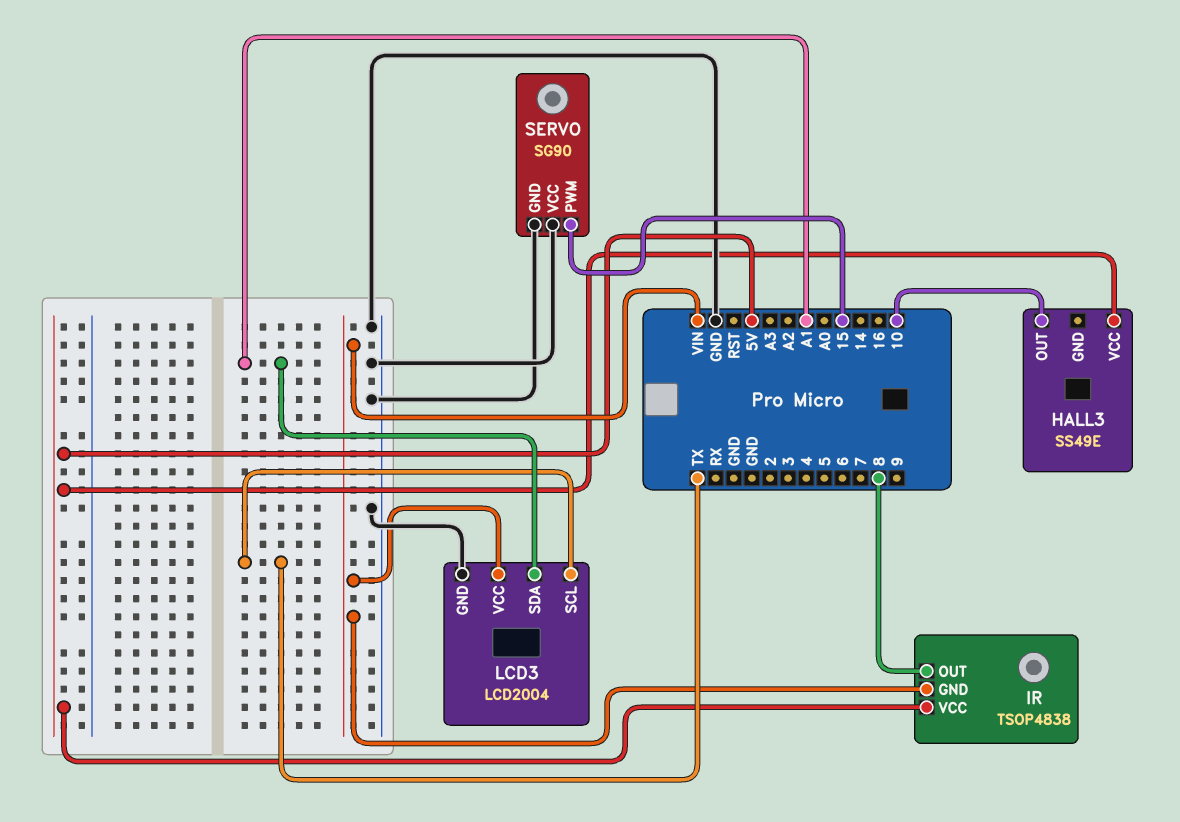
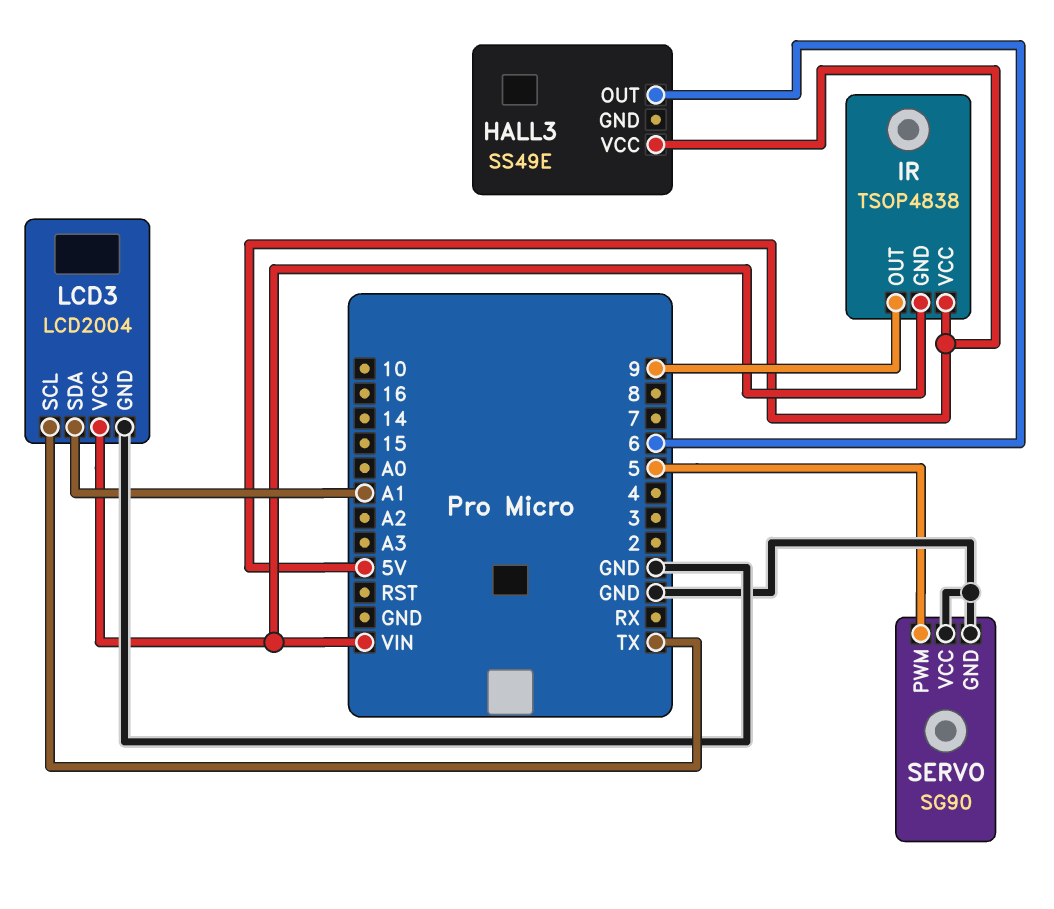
HALL3 pin OUT: 10 -> 6
IR pin OUT: 8 -> 9
SERVO pin PWM: 15 -> 5

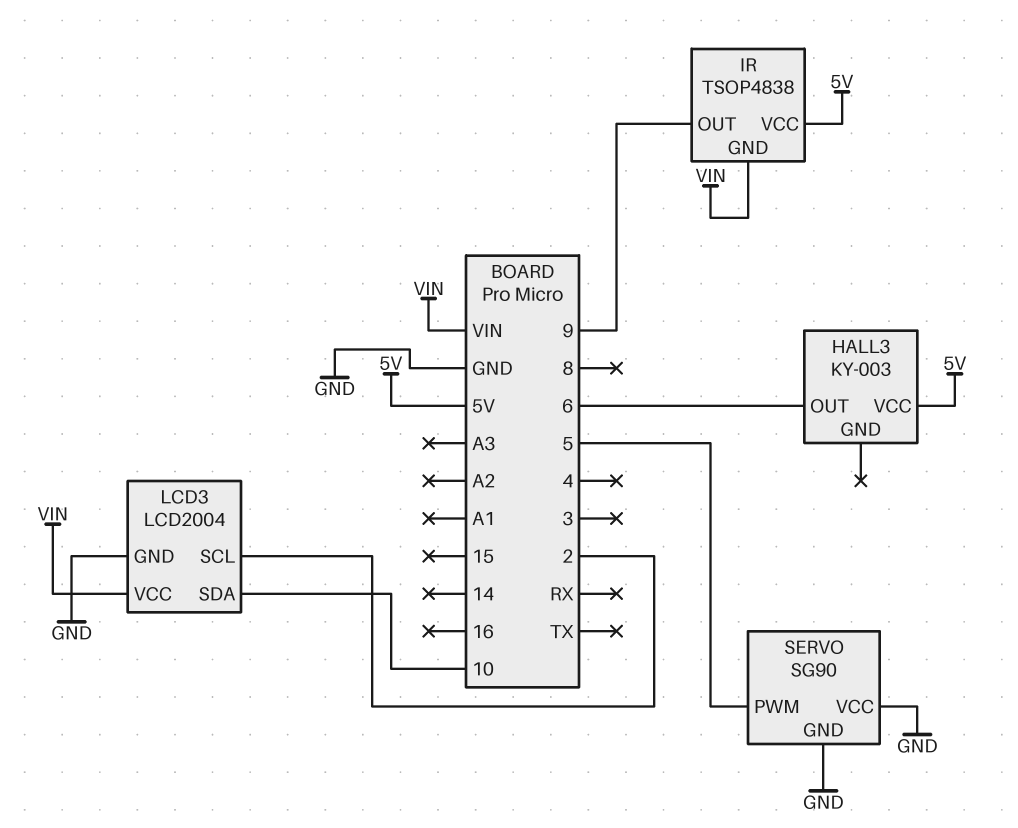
HALL3: SS49E -> KY-003
LCD3 pin SCL: TX -> 2
LCD3 pin SDA: A1 -> 10

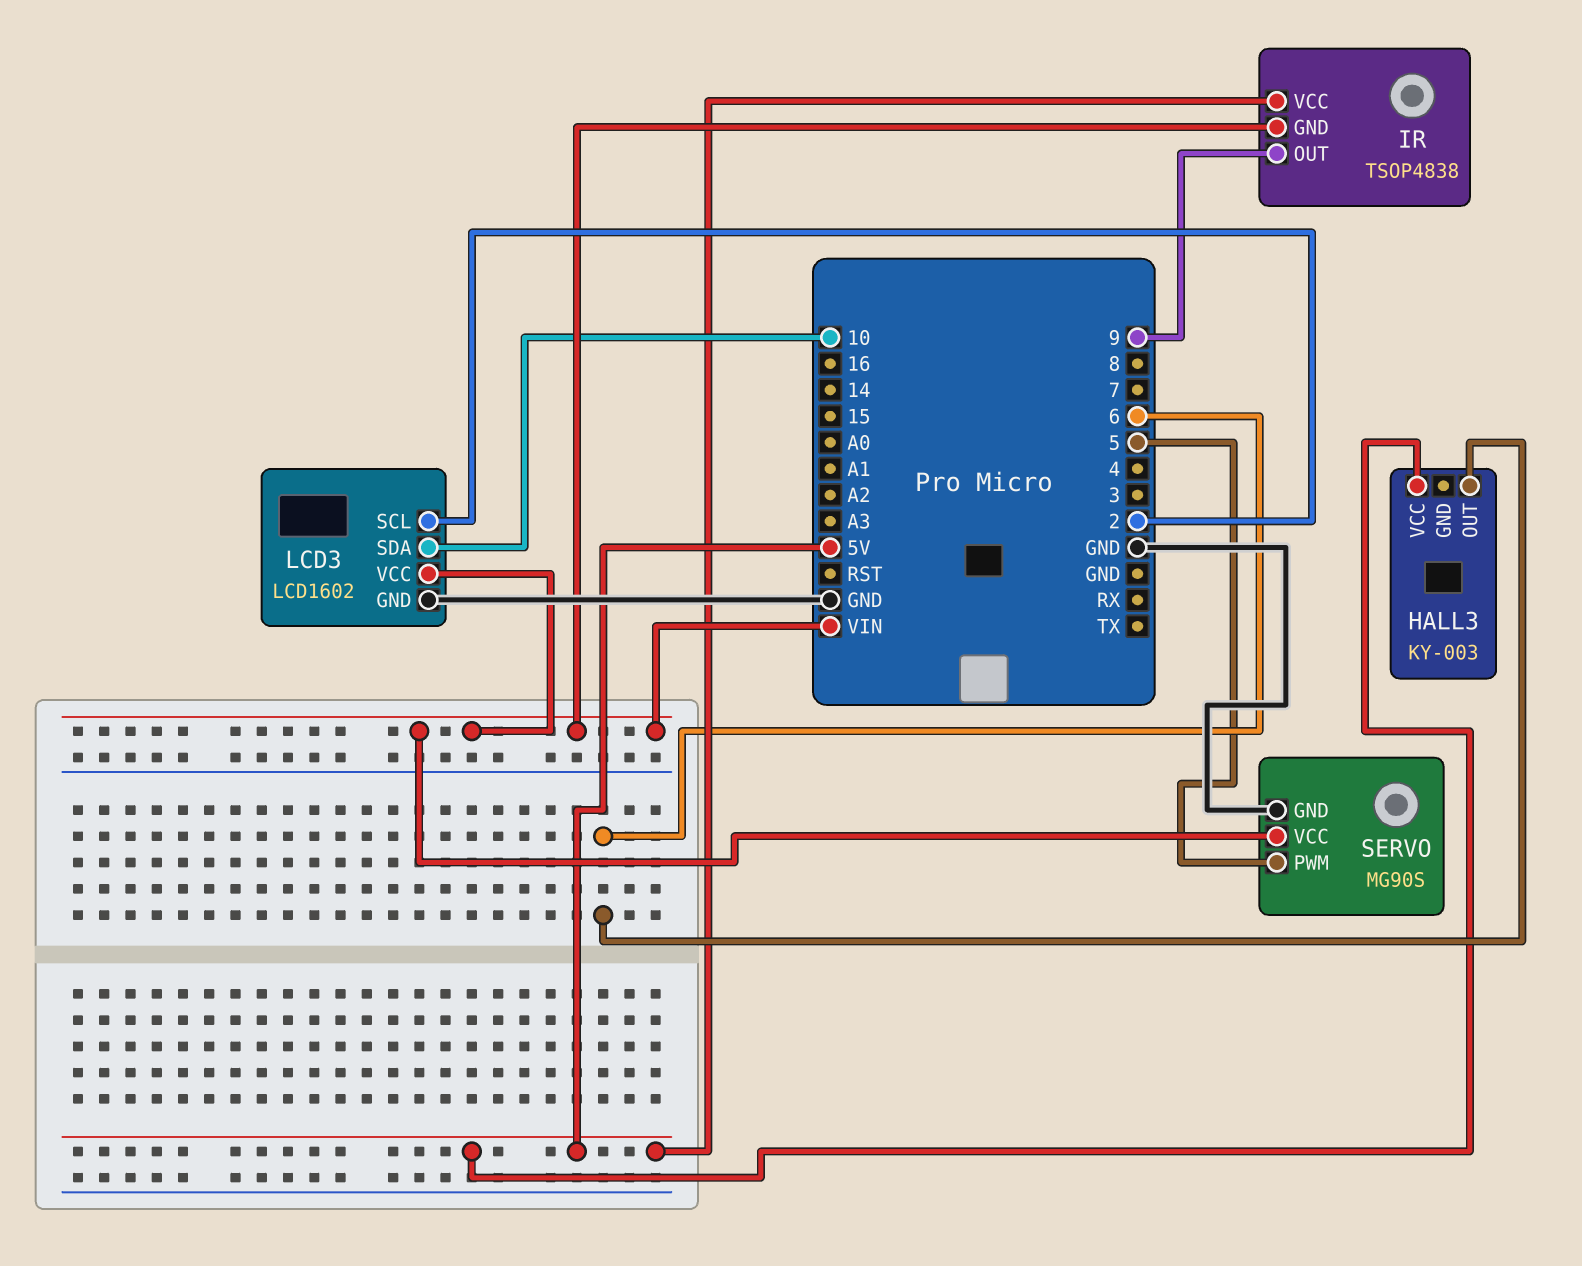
LCD3: LCD2004 -> LCD1602
SERVO: SG90 -> MG90S
SERVO pin VCC: GND -> VIN

